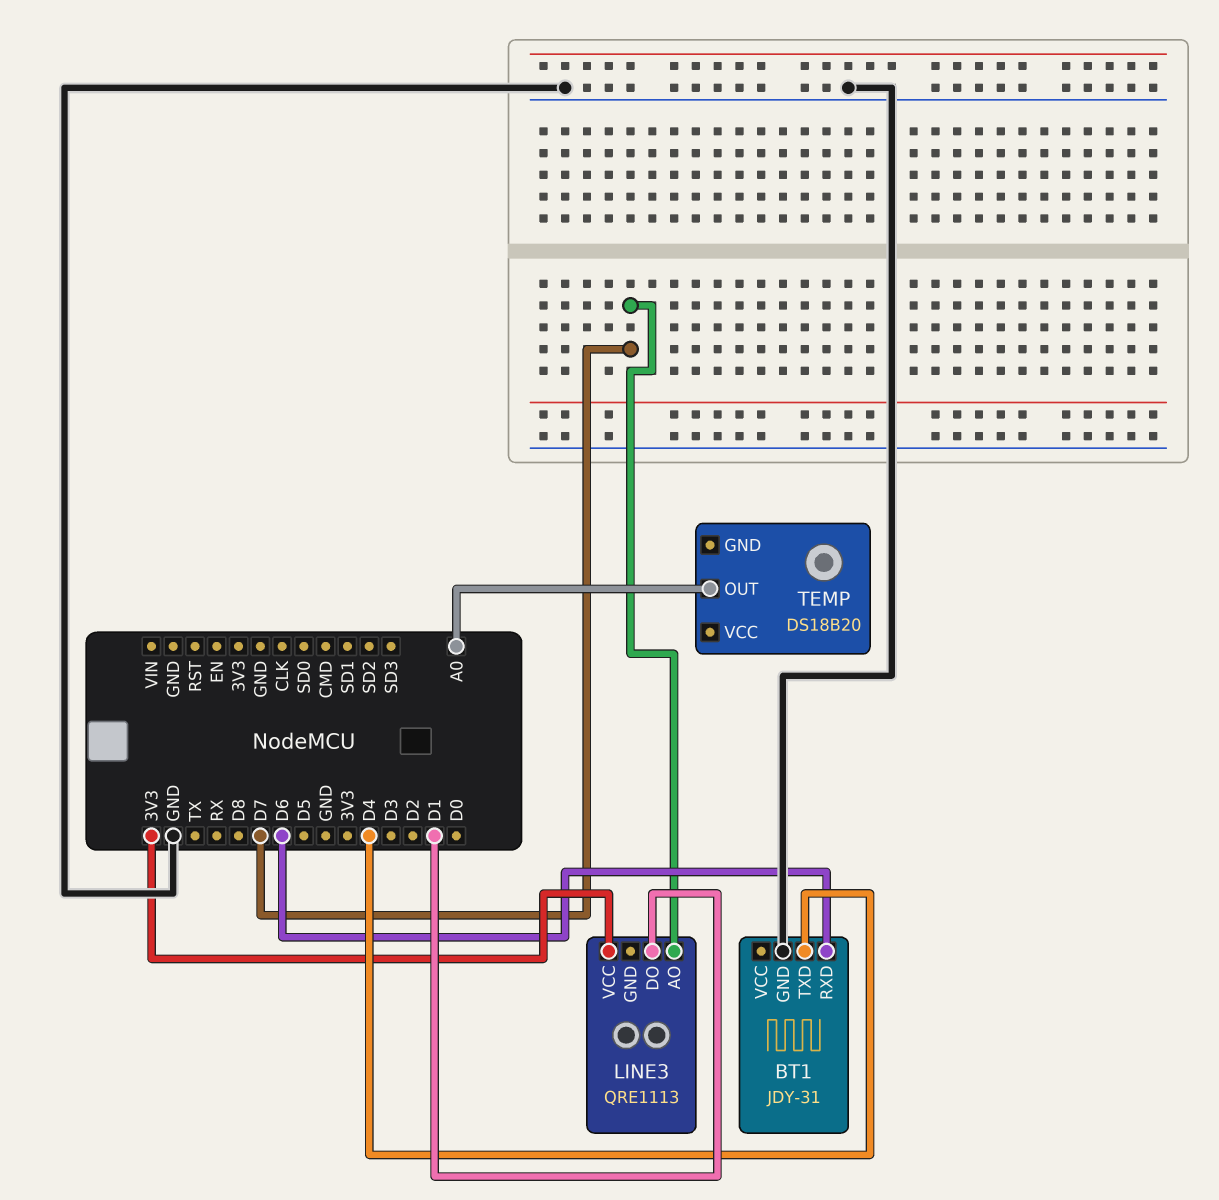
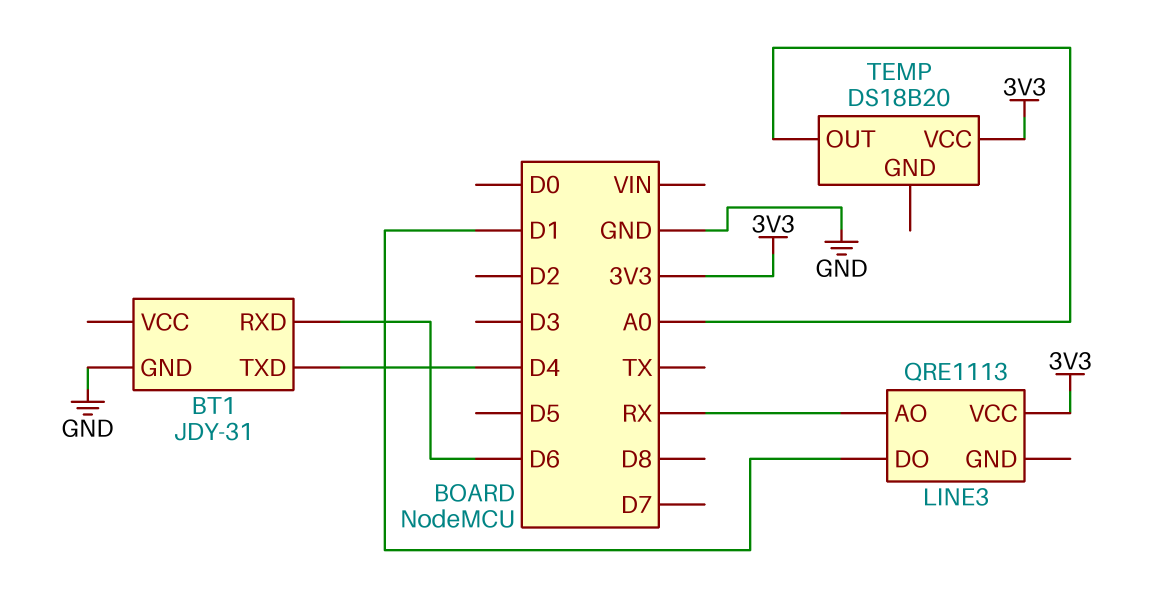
LINE3 pin AO: D7 -> RX
TEMP pin VCC: none -> 3V3

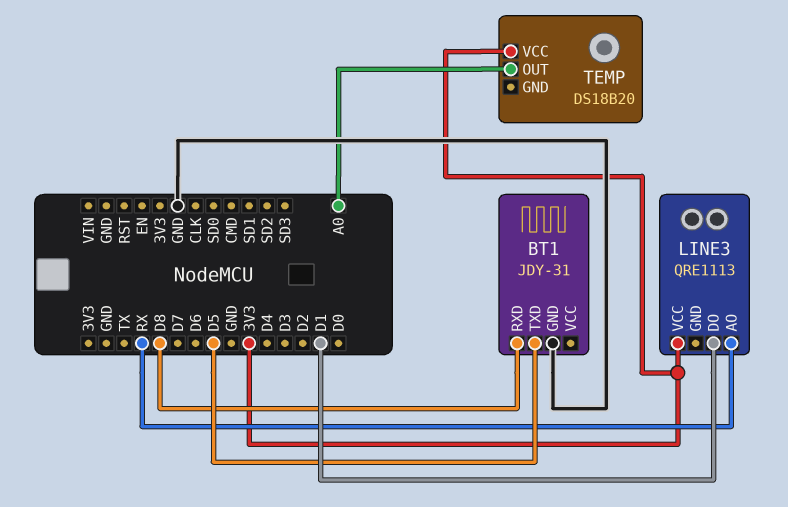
BT1 pin RXD: D6 -> D8
BT1 pin TXD: D4 -> D5

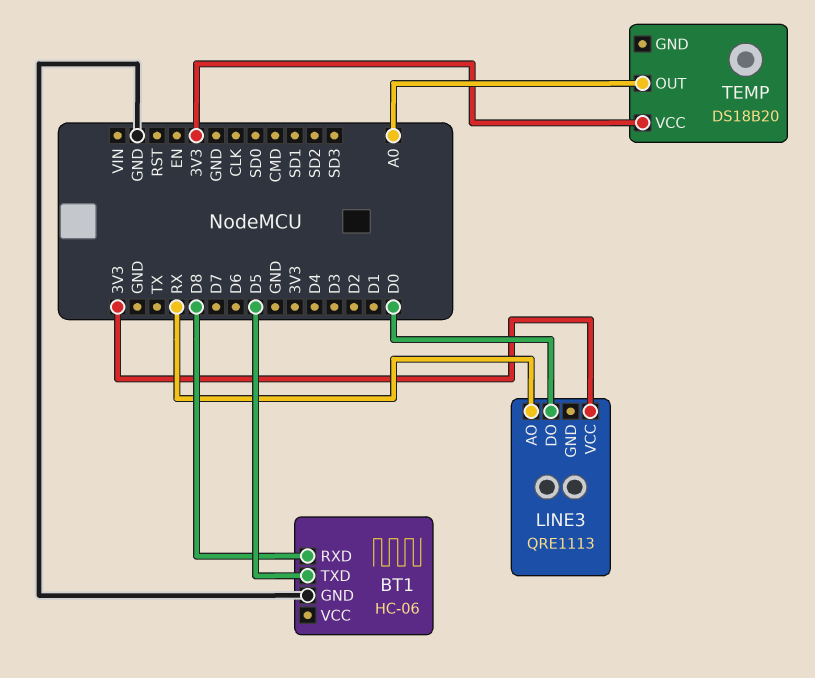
BT1: JDY-31 -> HC-06
LINE3 pin DO: D1 -> D0

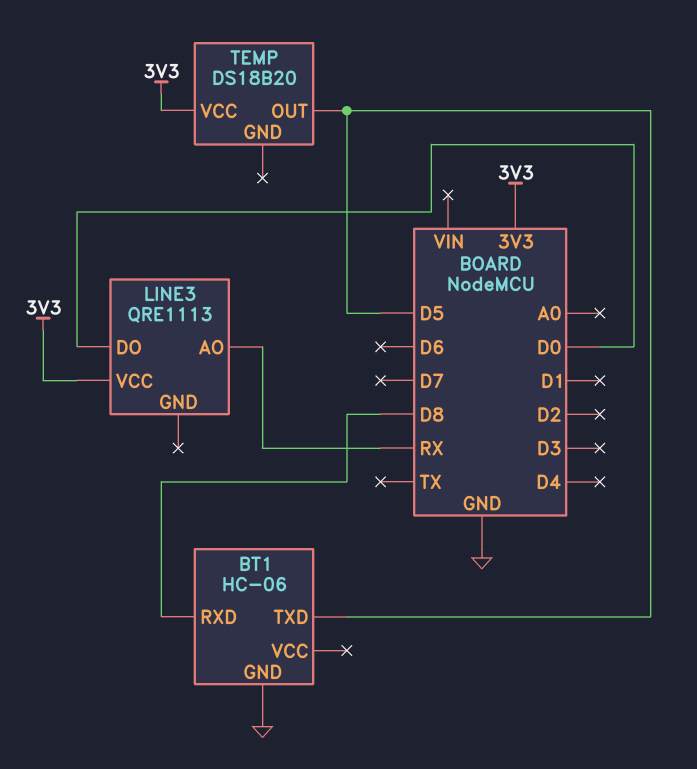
TEMP pin OUT: A0 -> D5

